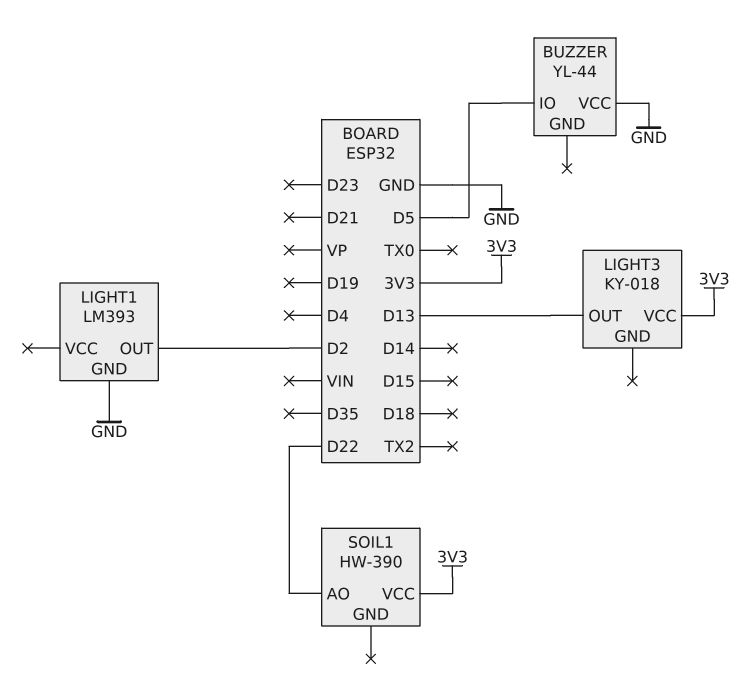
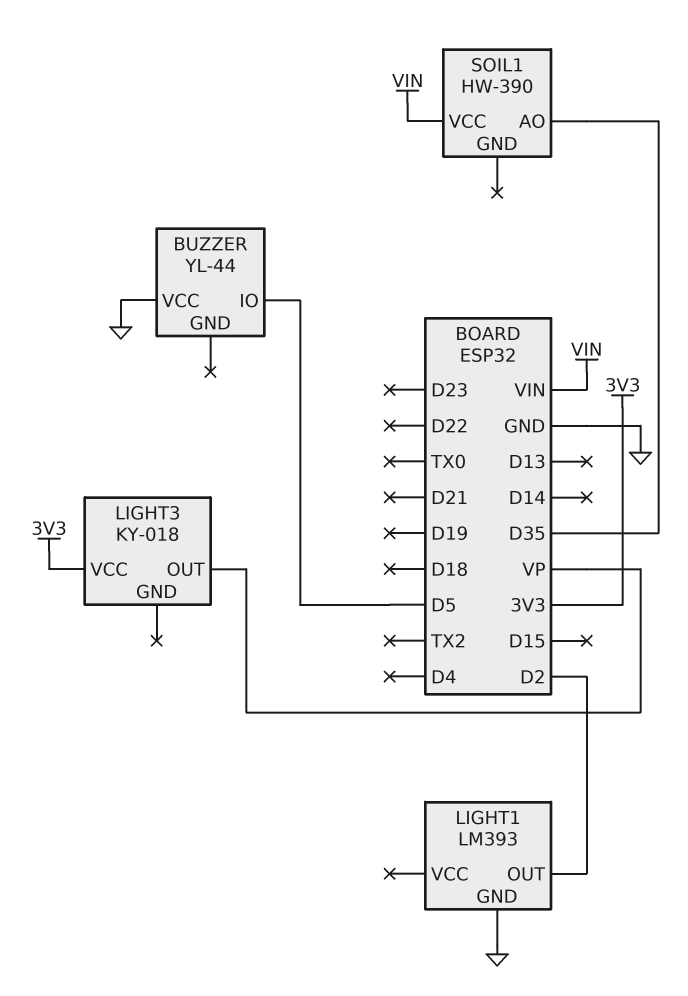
LIGHT3 pin OUT: D13 -> VP
SOIL1 pin AO: D22 -> D35
SOIL1 pin VCC: 3V3 -> VIN

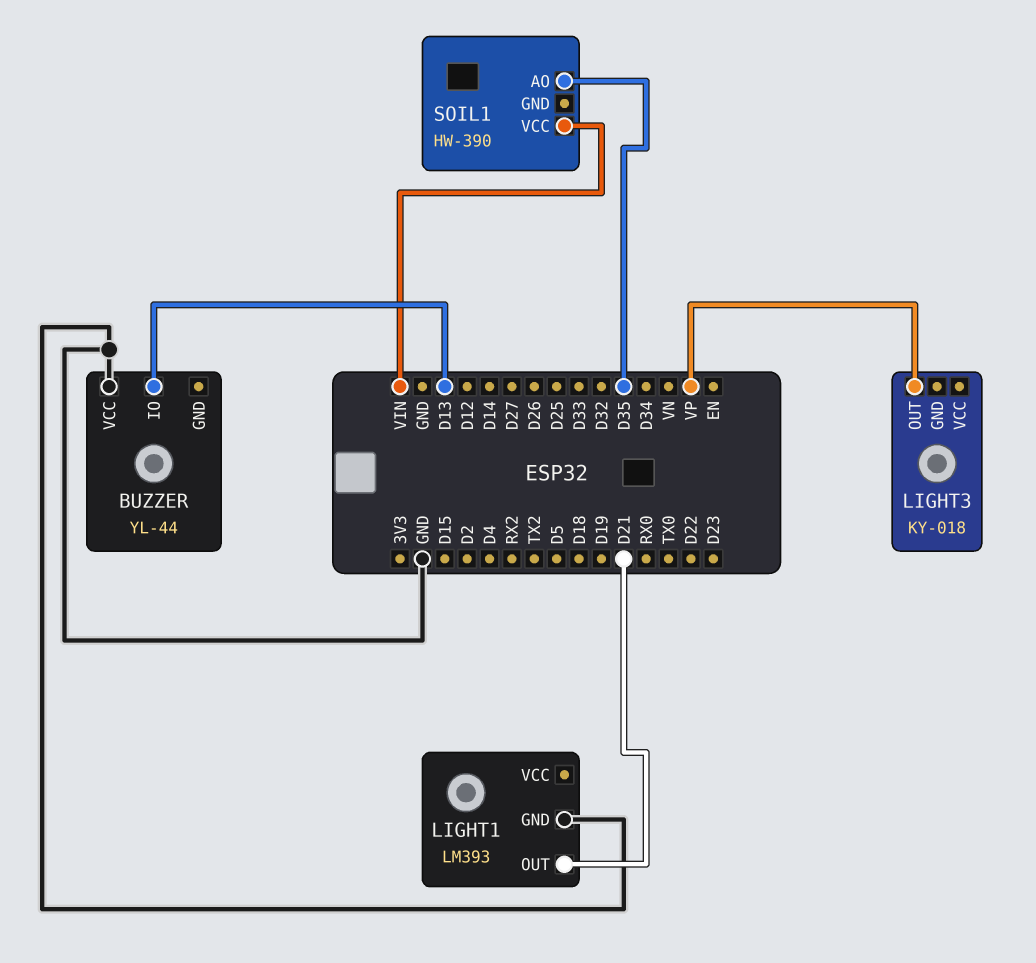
BUZZER pin IO: D5 -> D13
LIGHT1 pin OUT: D2 -> D21
LIGHT3 pin VCC: 3V3 -> none

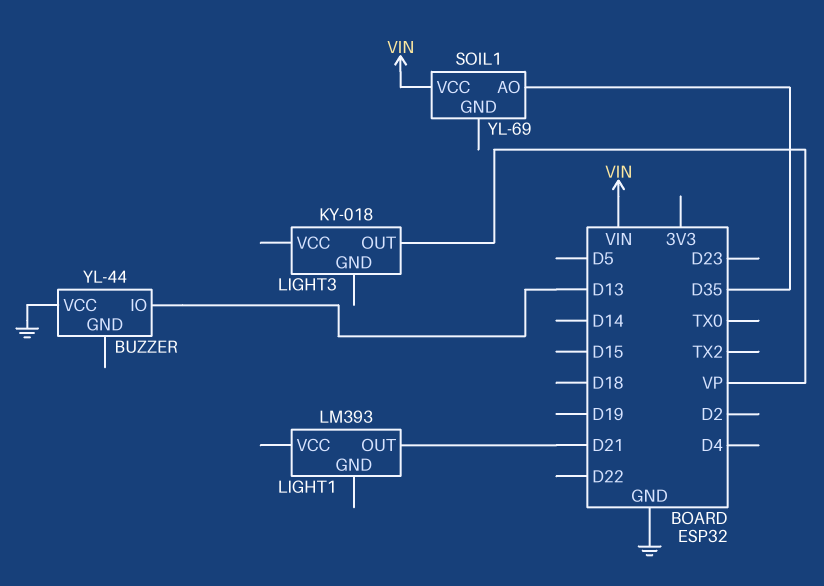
LIGHT1 pin GND: GND -> none
SOIL1: HW-390 -> YL-69

